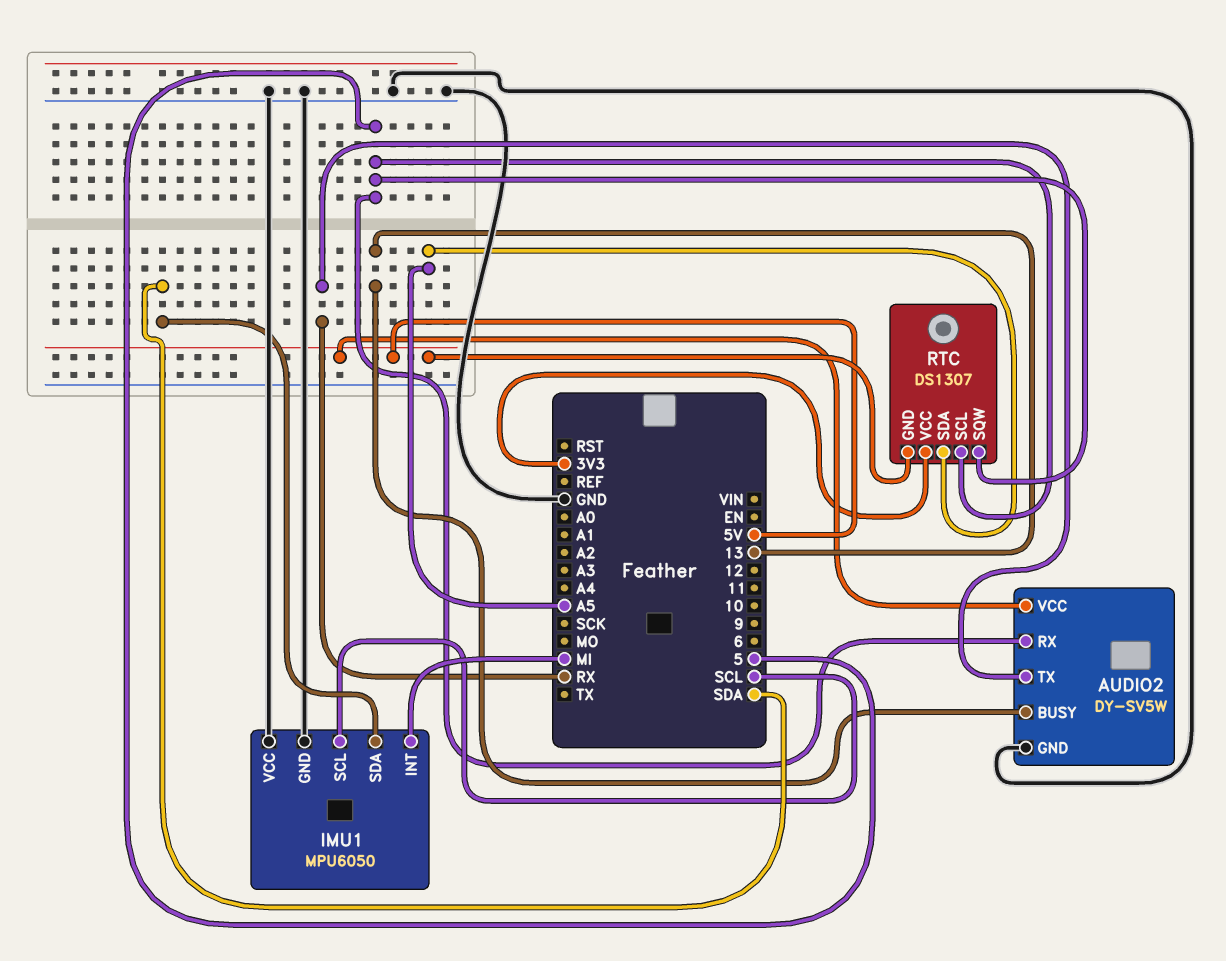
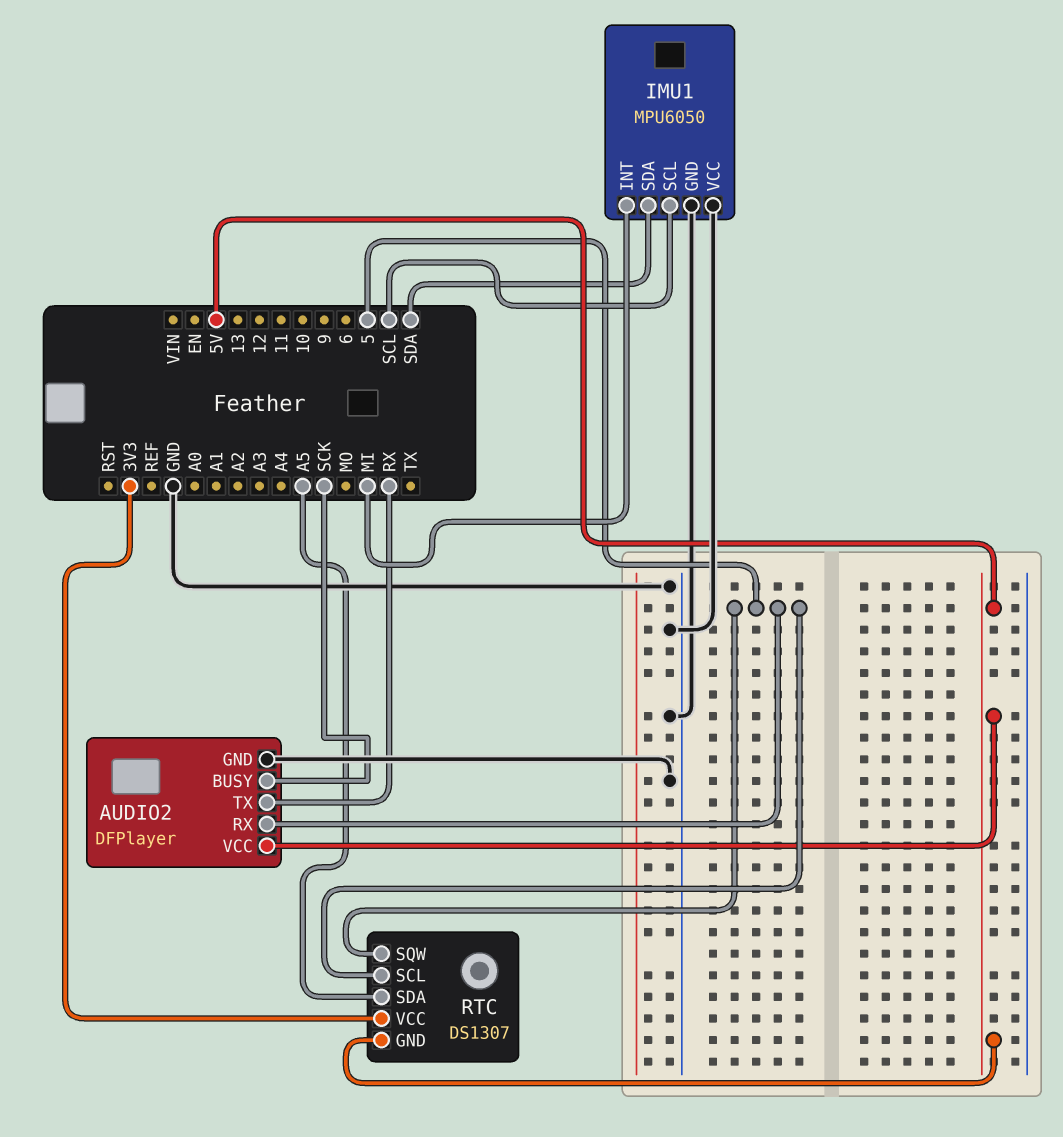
AUDIO2: DY-SV5W -> DFPlayer
AUDIO2 pin BUSY: 13 -> SCK

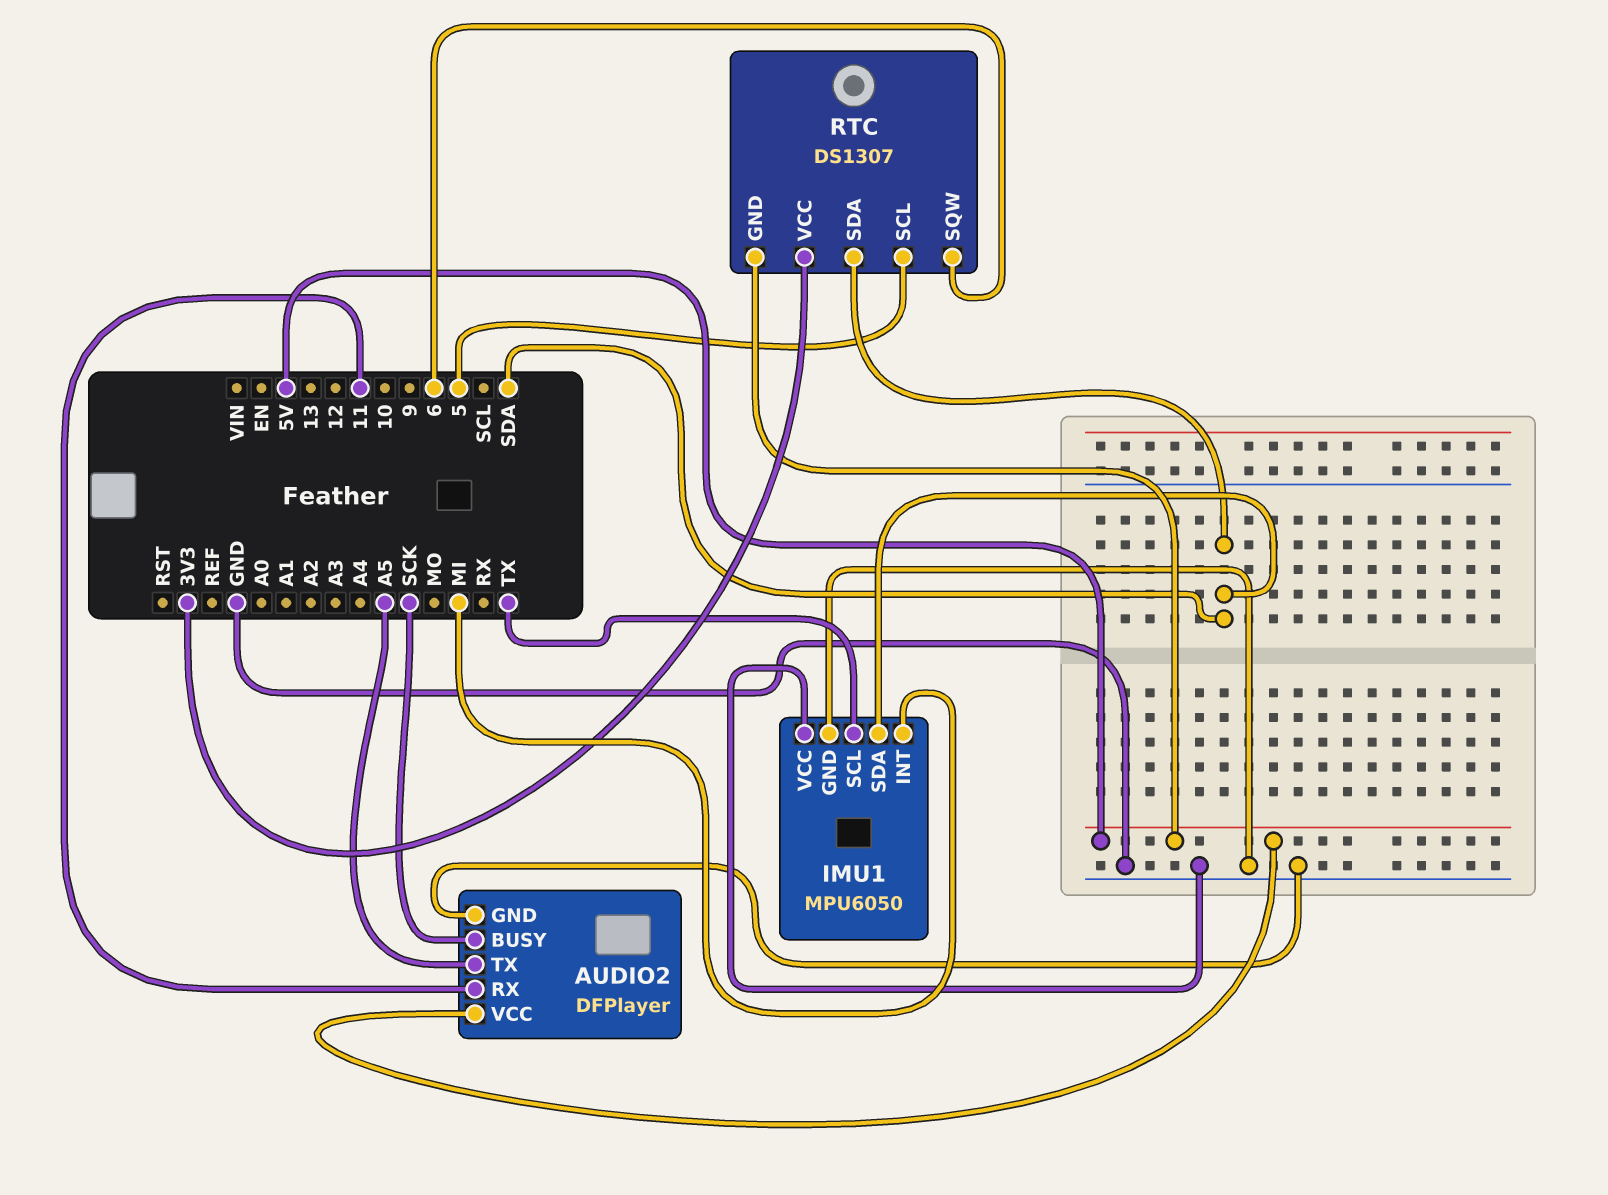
AUDIO2 pin RX: 5 -> 11
AUDIO2 pin TX: RX -> A5
IMU1 pin SCL: SCL -> TX
RTC pin SDA: A5 -> SDA
RTC pin SQW: 5 -> 6

